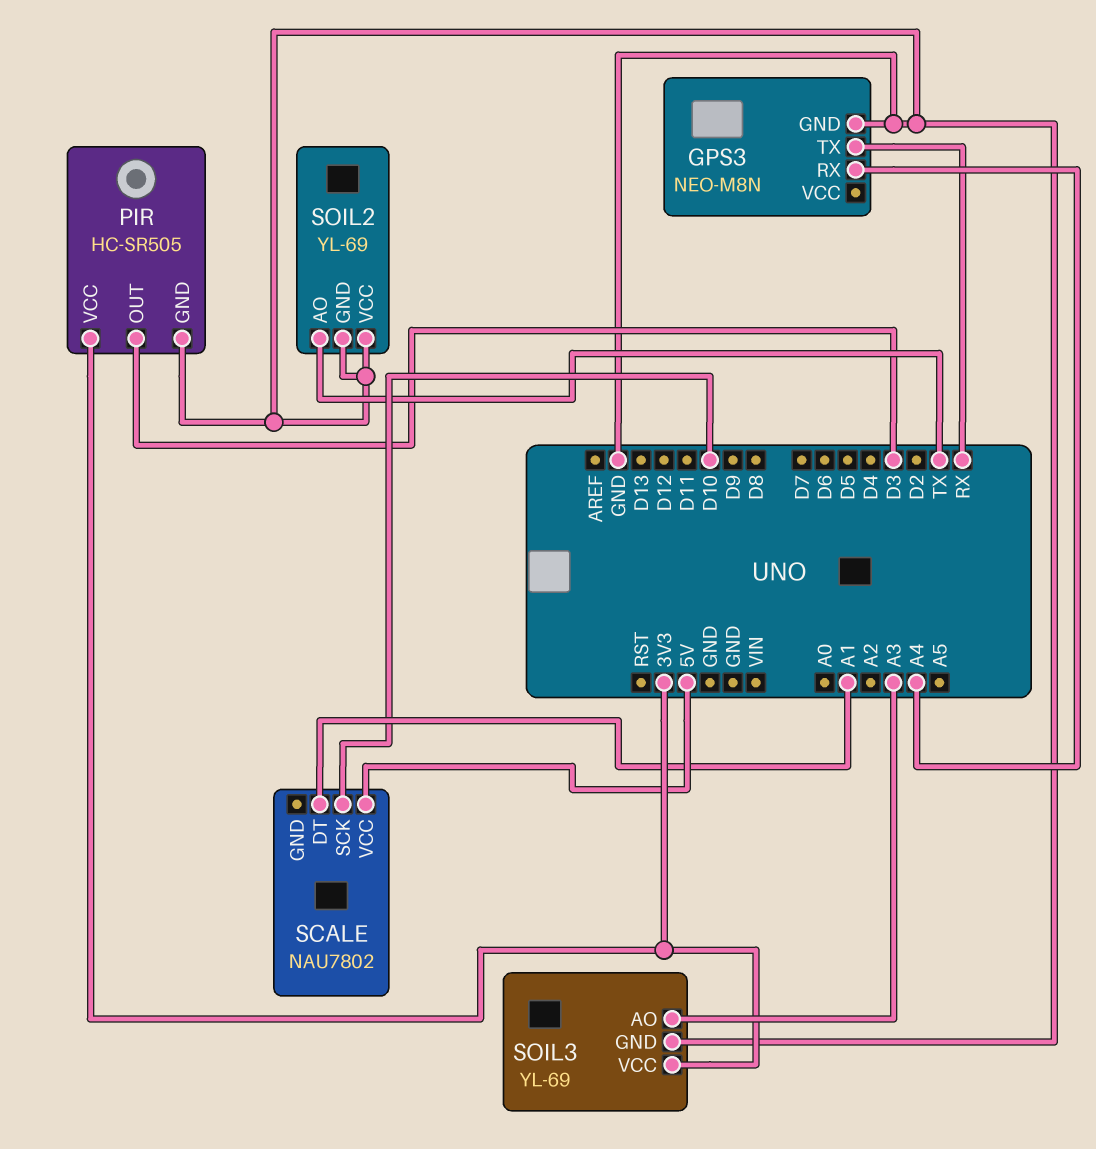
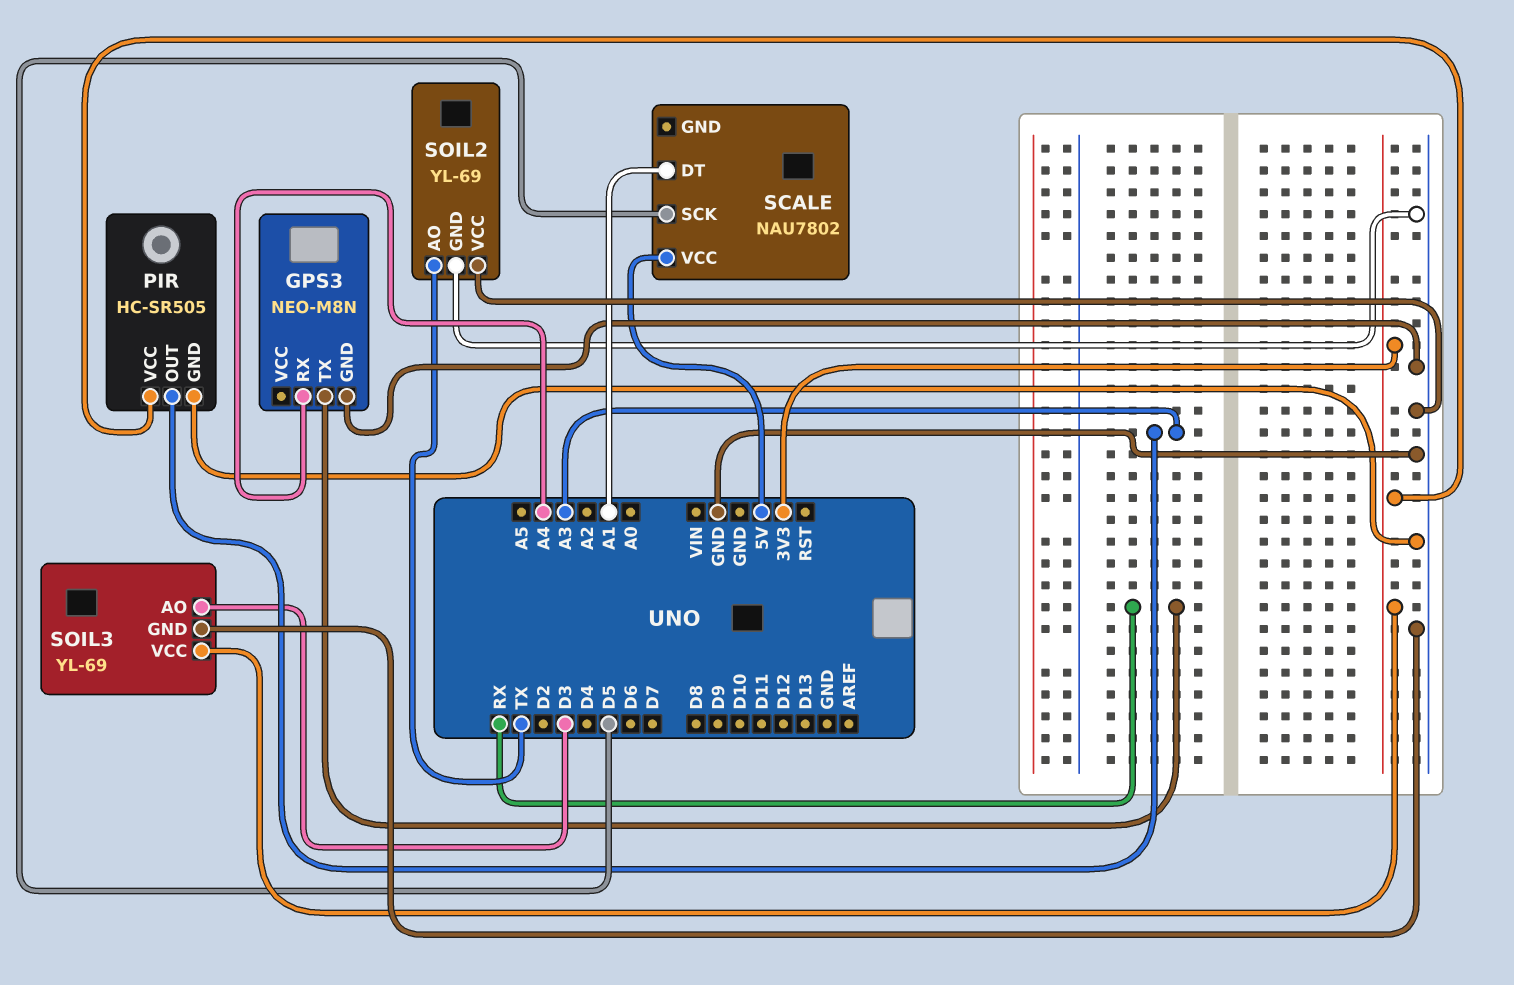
PIR pin OUT: D3 -> A3
SCALE pin SCK: D10 -> D5
SOIL3 pin AO: A3 -> D3

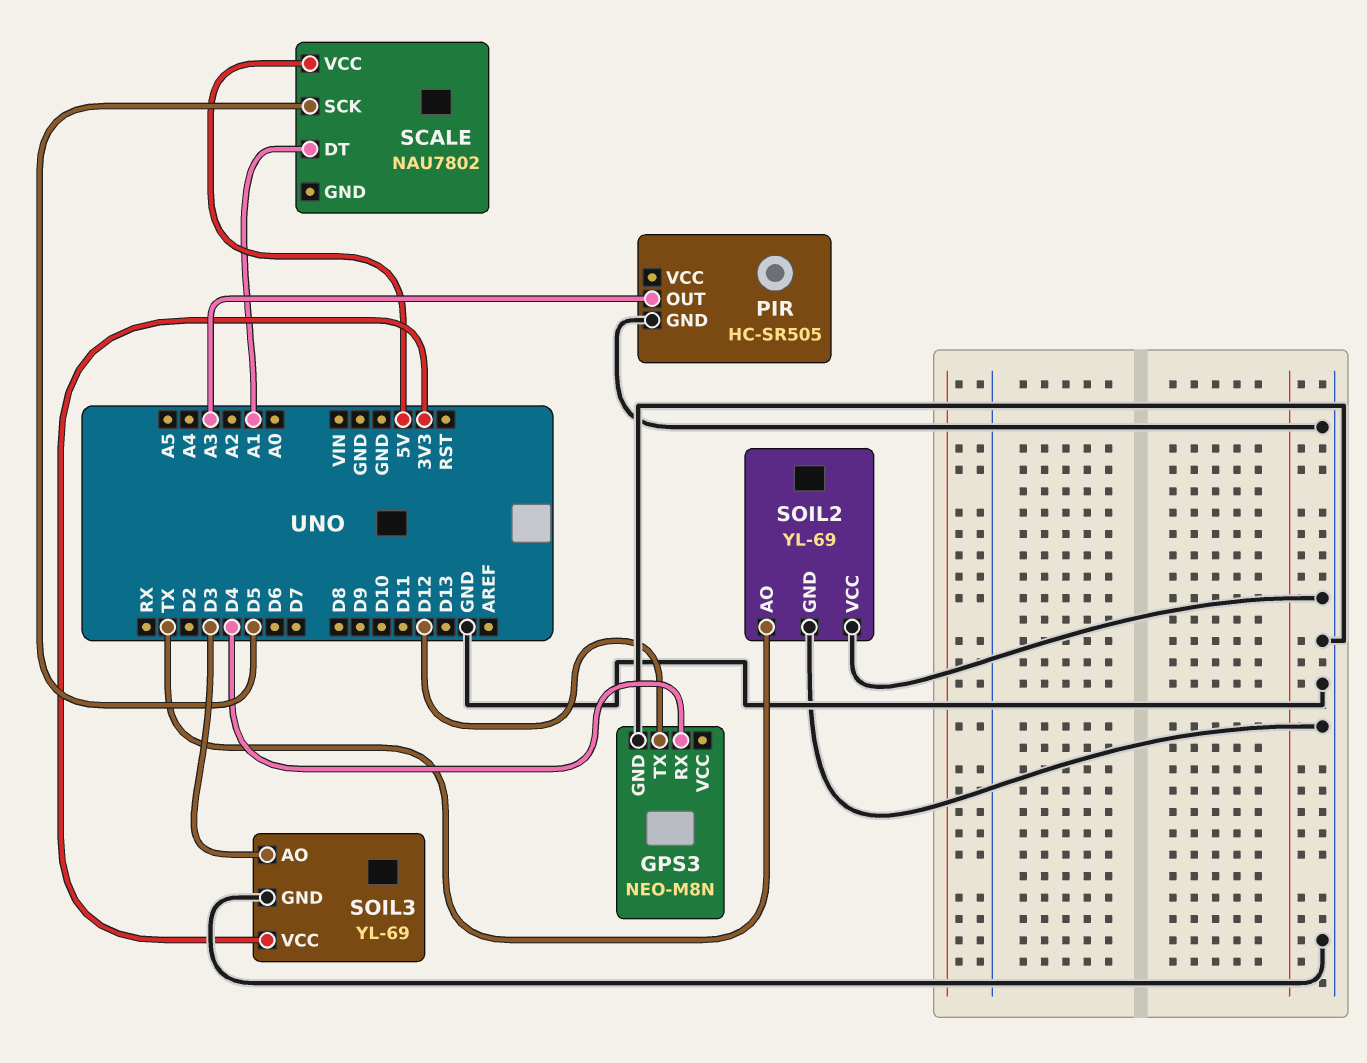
GPS3 pin RX: A4 -> D4
GPS3 pin TX: RX -> D12
PIR pin VCC: 3V3 -> none

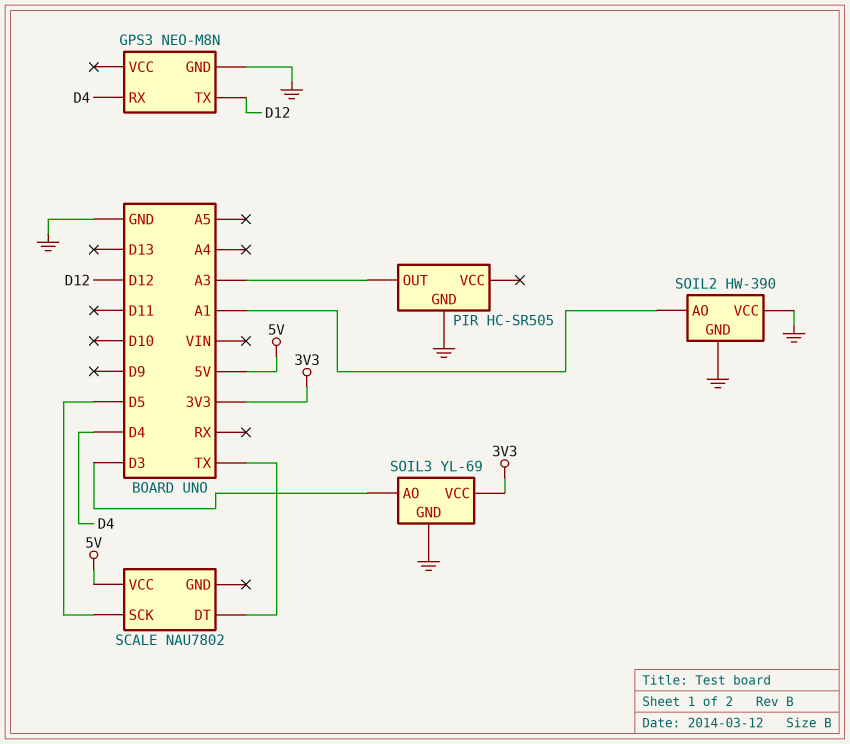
SCALE pin DT: A1 -> TX
SOIL2: YL-69 -> HW-390
SOIL2 pin AO: TX -> A1

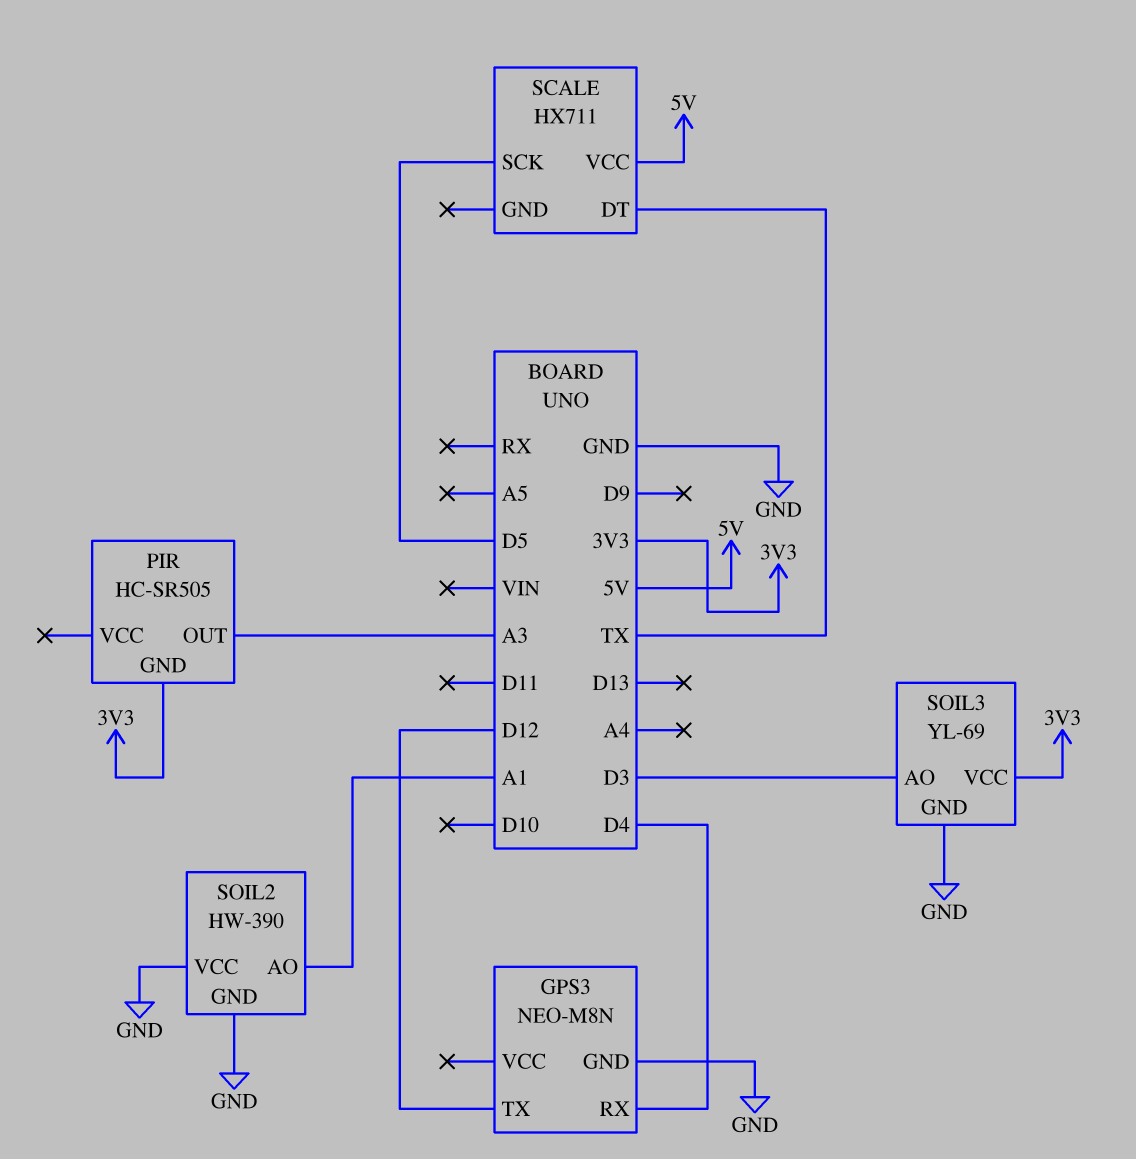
PIR pin GND: GND -> 3V3
SCALE: NAU7802 -> HX711

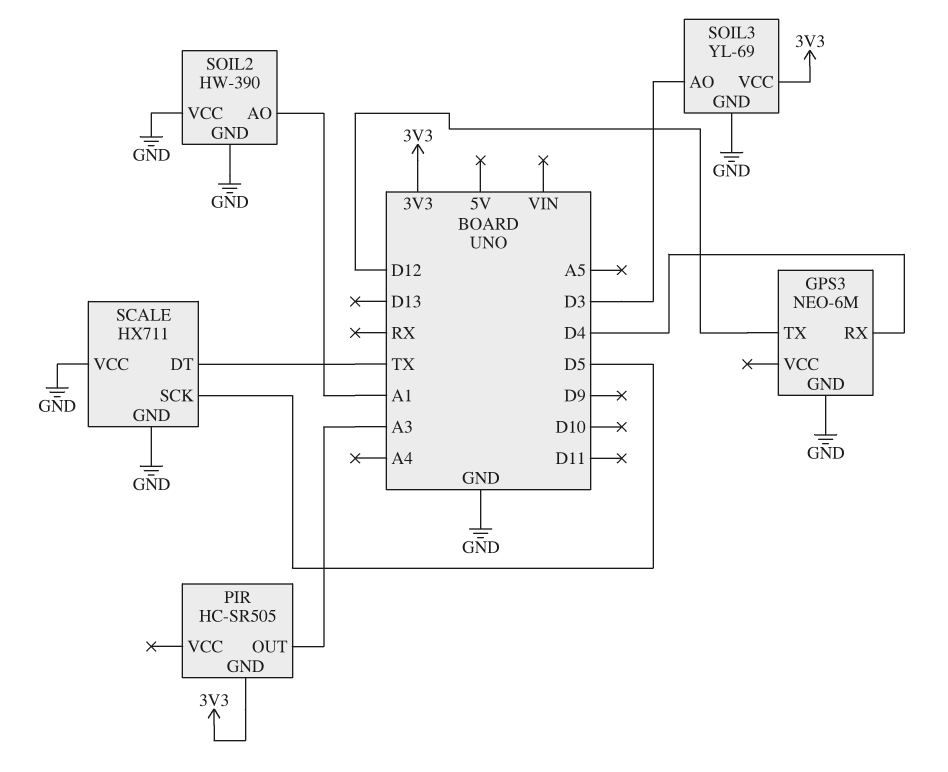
GPS3: NEO-M8N -> NEO-6M
SCALE pin GND: none -> GND
SCALE pin VCC: 5V -> GND

